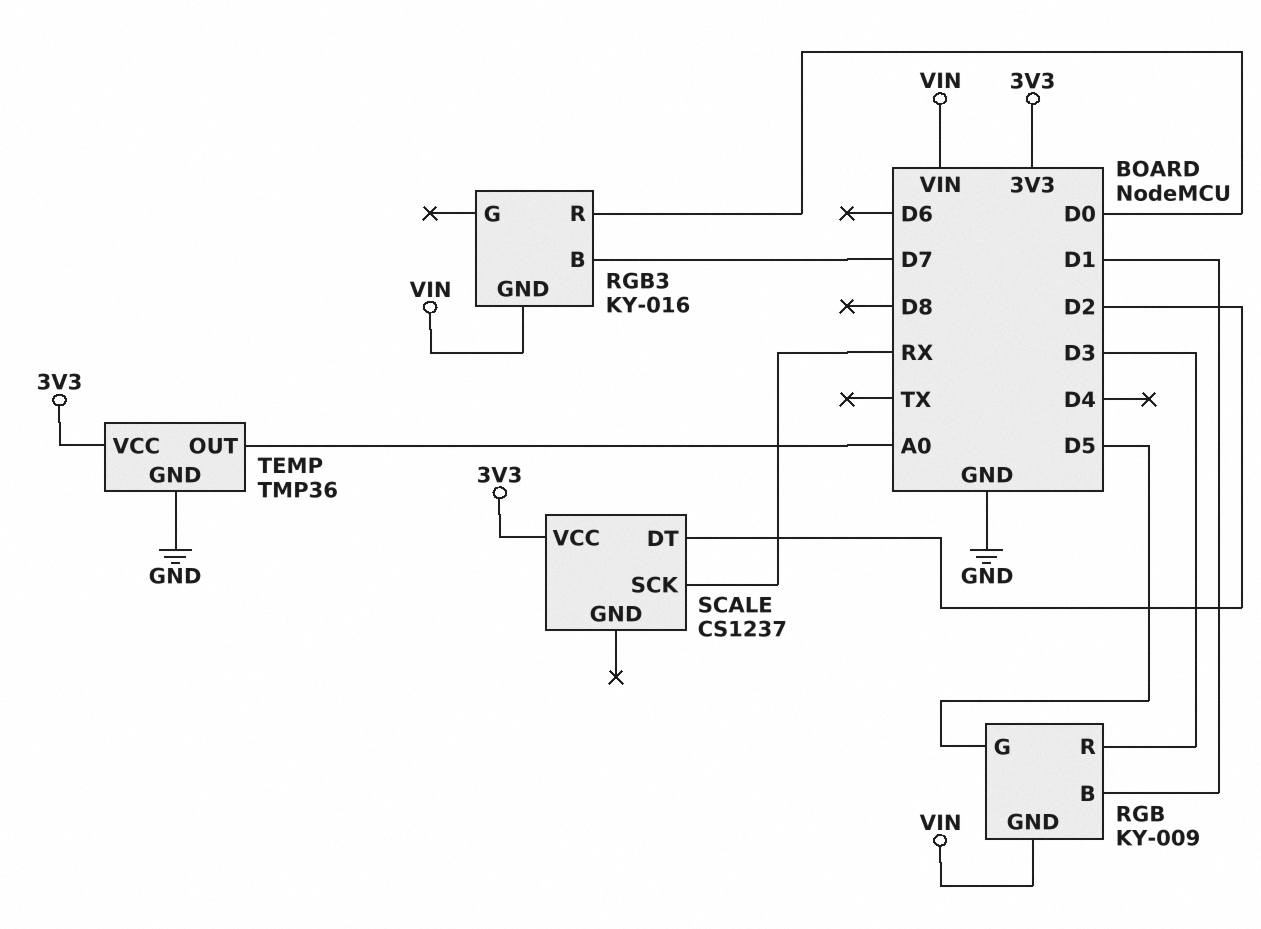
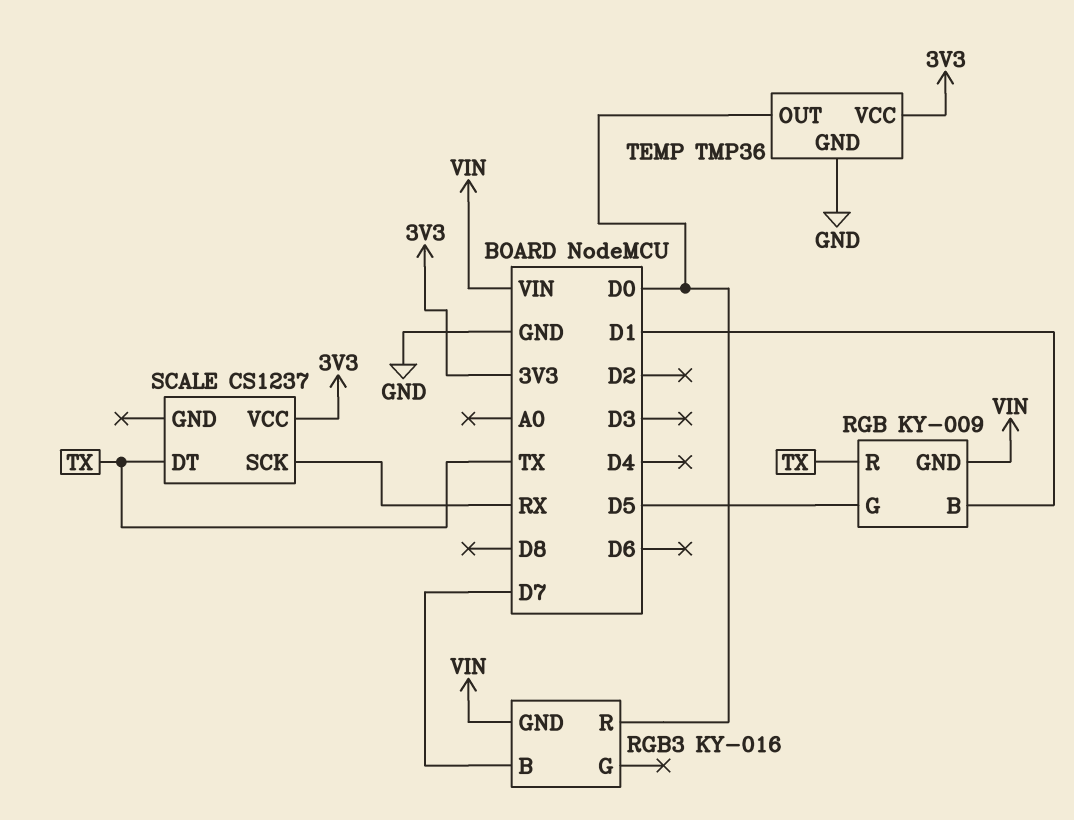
RGB pin R: D3 -> TX
SCALE pin DT: D2 -> TX
TEMP pin OUT: A0 -> D0

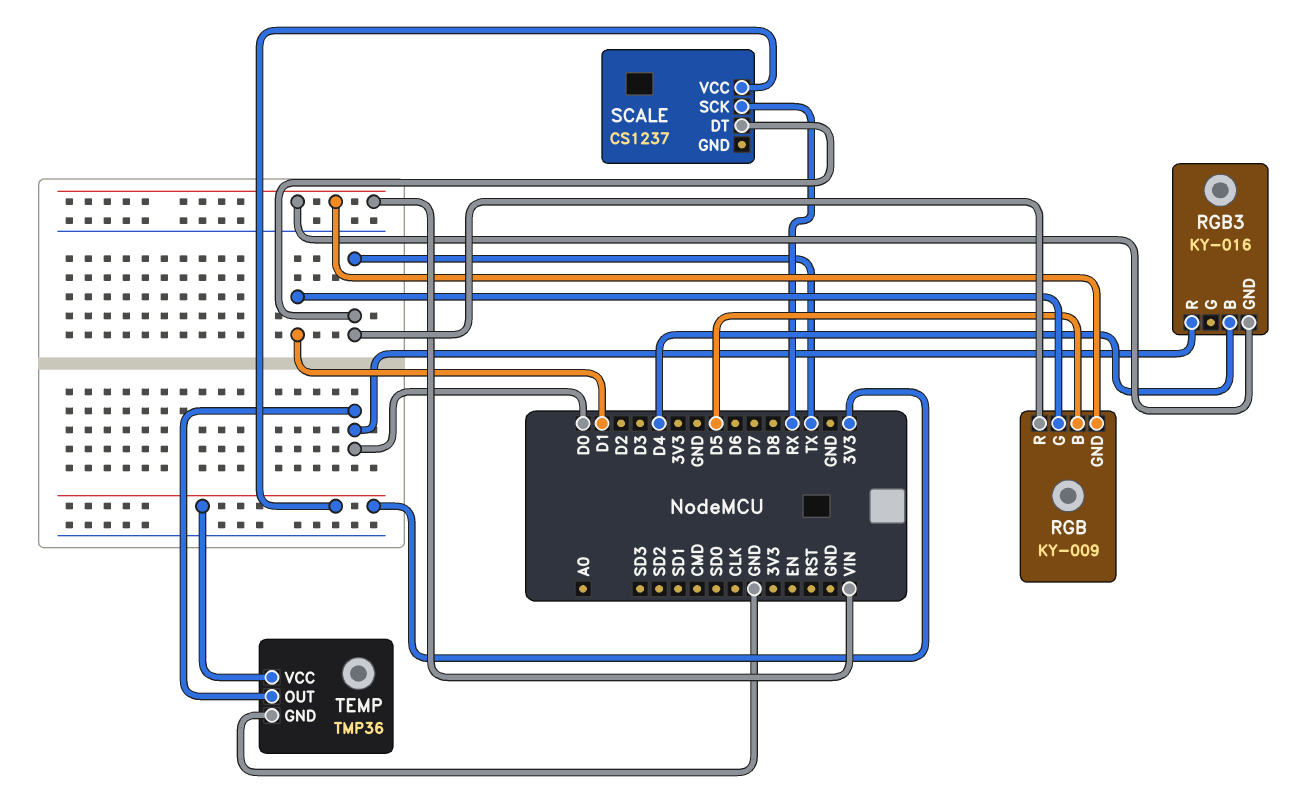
RGB pin B: D1 -> D5
RGB pin G: D5 -> D1
RGB3 pin B: D7 -> D4

